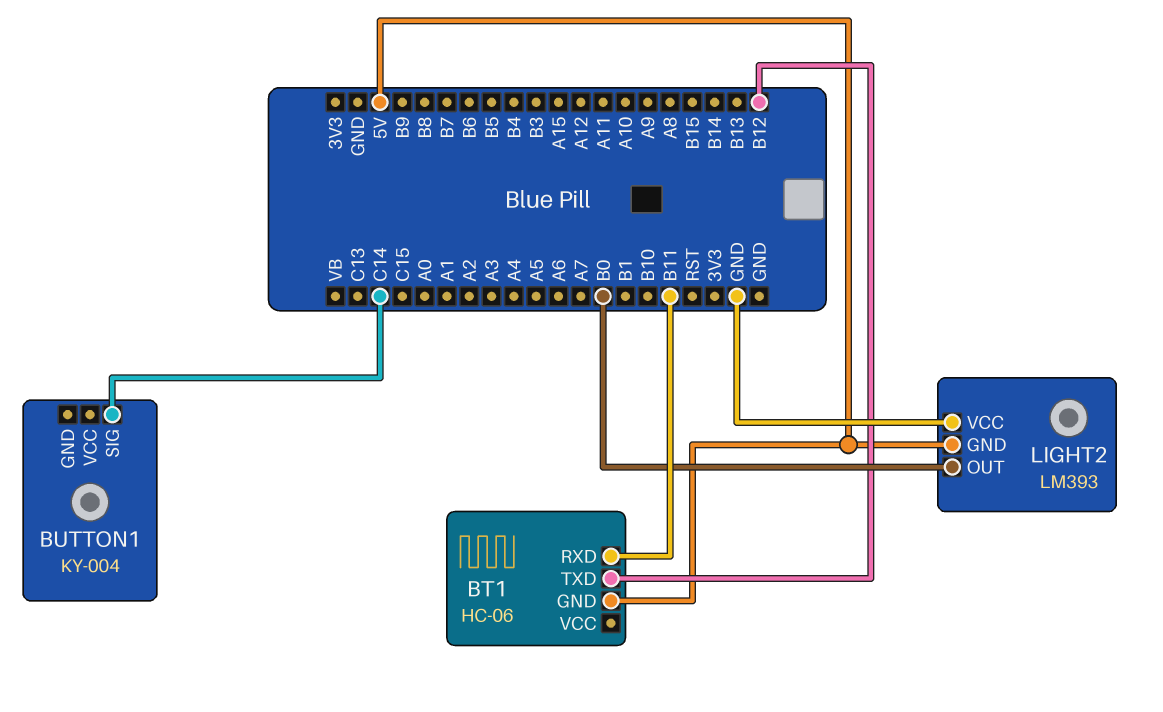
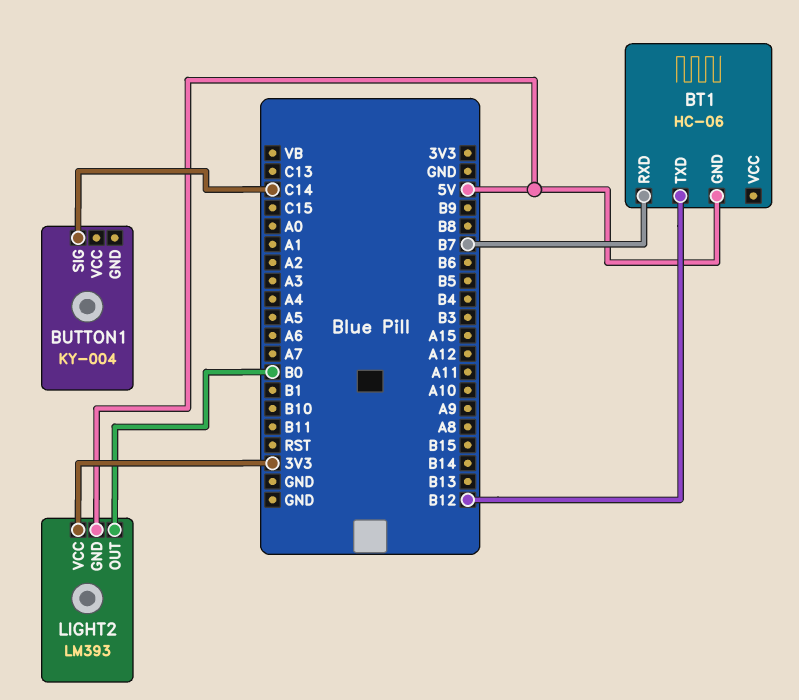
BT1 pin RXD: B11 -> B7
LIGHT2 pin VCC: GND -> 3V3

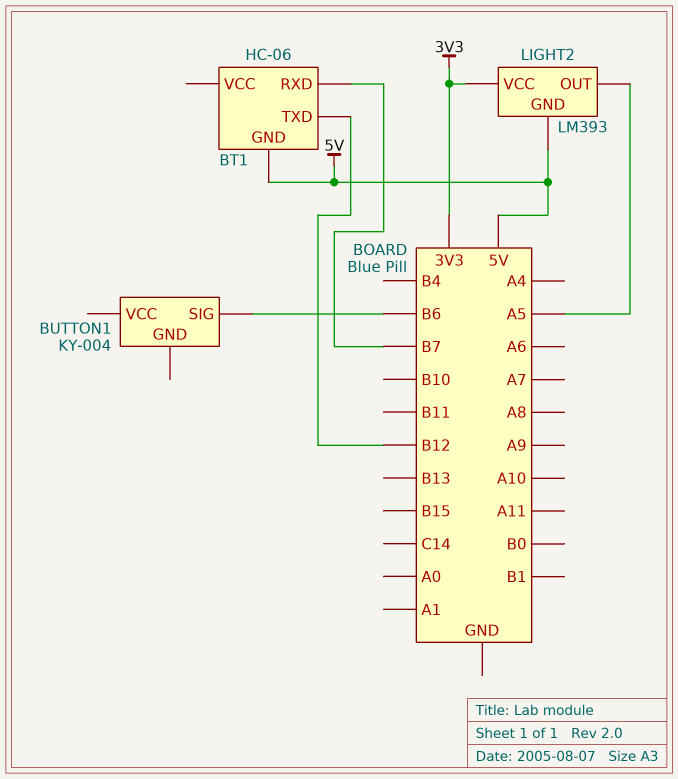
BUTTON1 pin SIG: C14 -> B6
LIGHT2 pin OUT: B0 -> A5

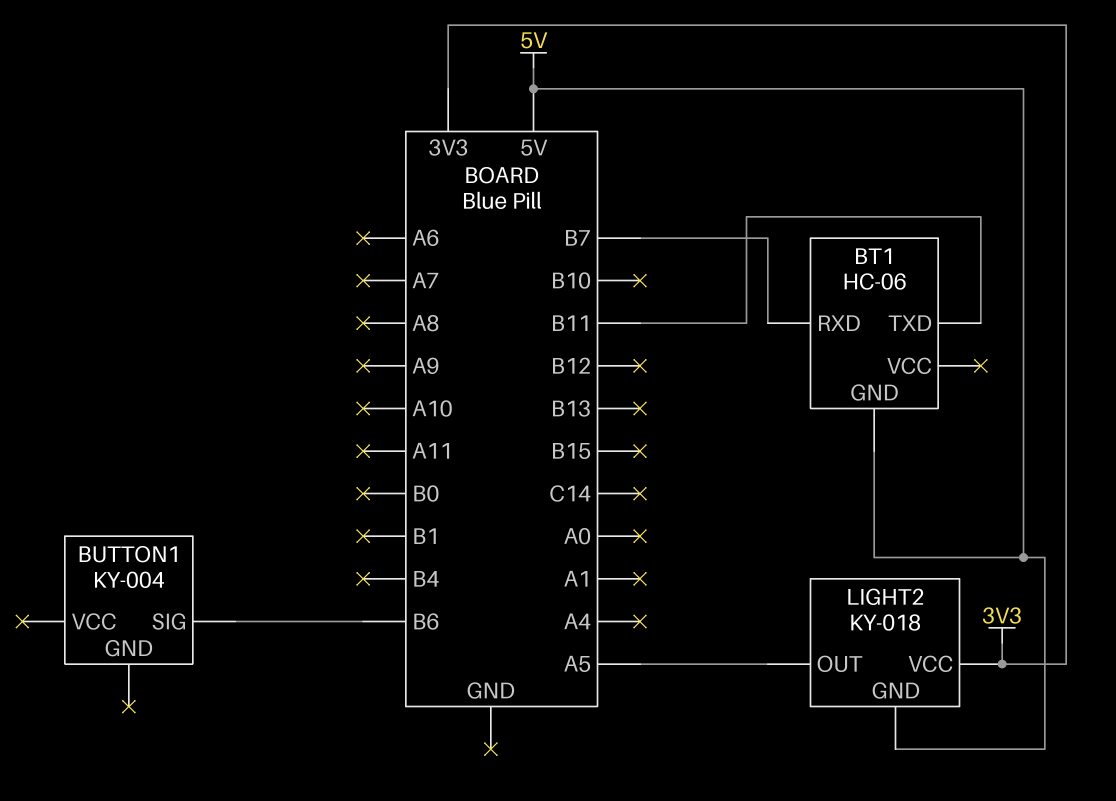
BT1 pin TXD: B12 -> B11
LIGHT2: LM393 -> KY-018

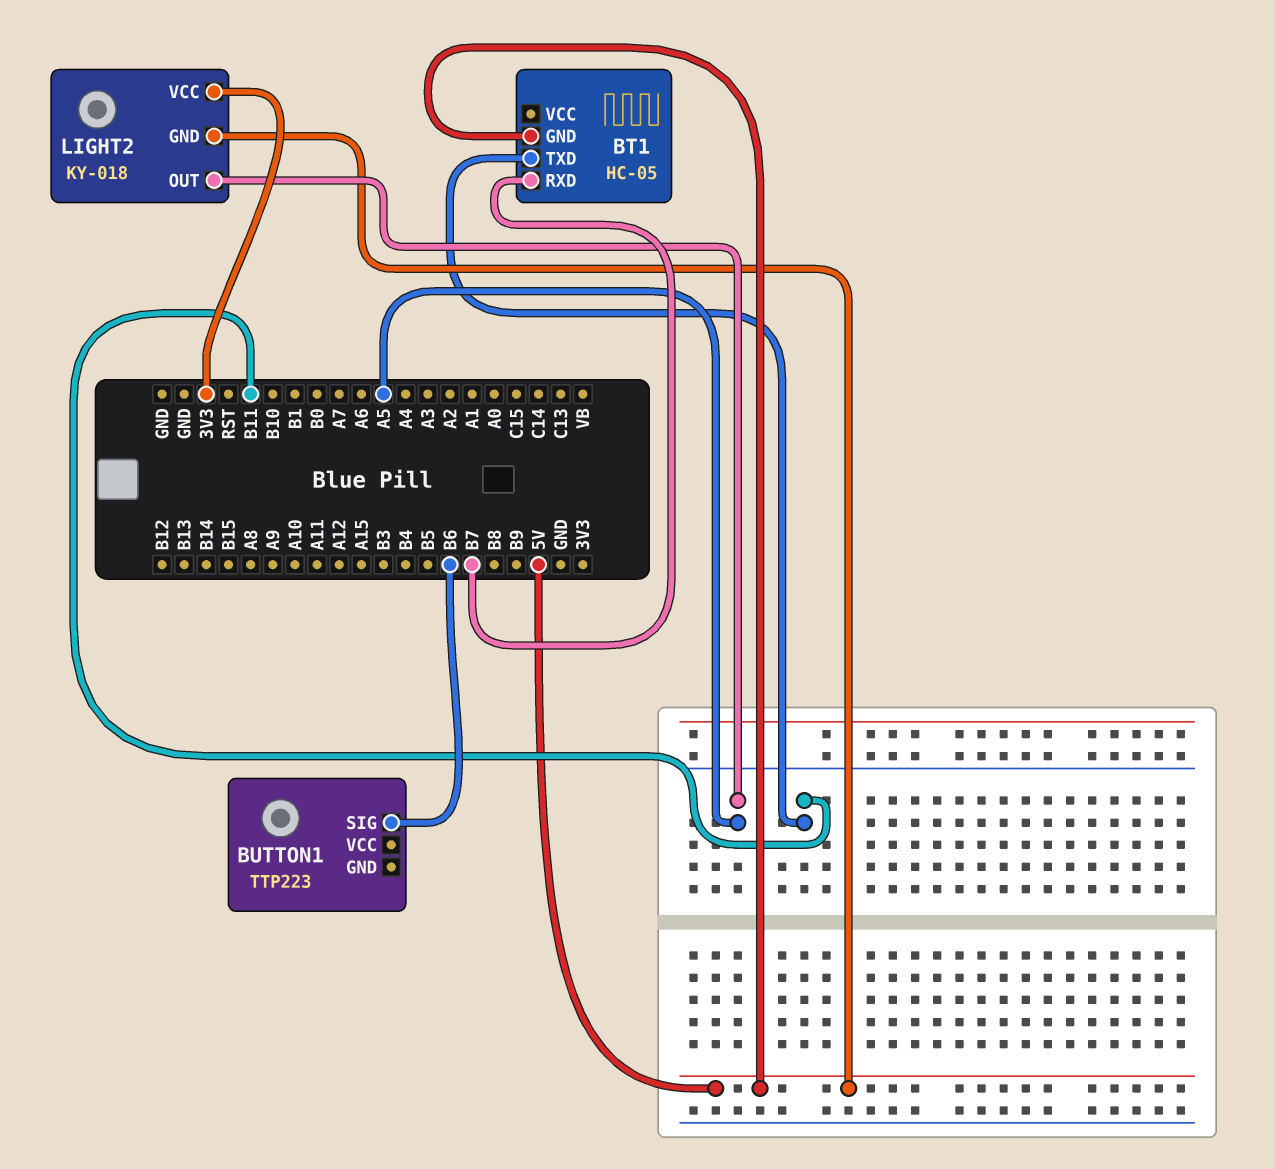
BT1: HC-06 -> HC-05
BUTTON1: KY-004 -> TTP223

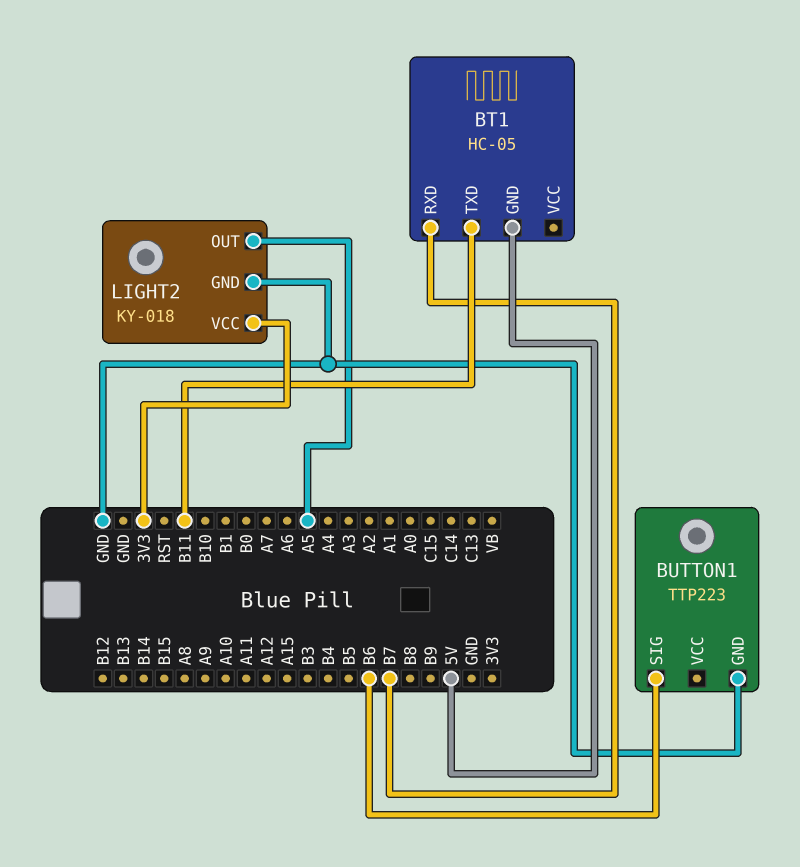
BUTTON1 pin GND: none -> GND
LIGHT2 pin GND: 5V -> GND

